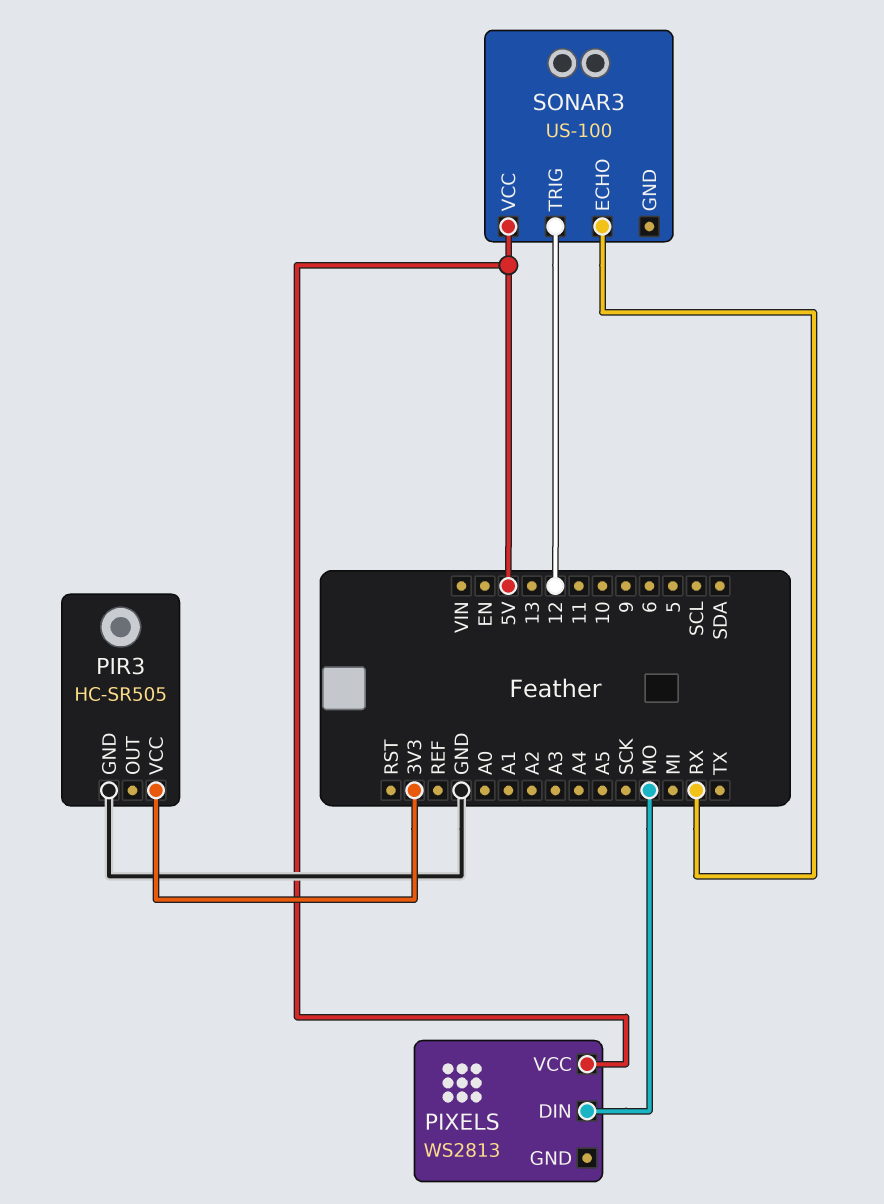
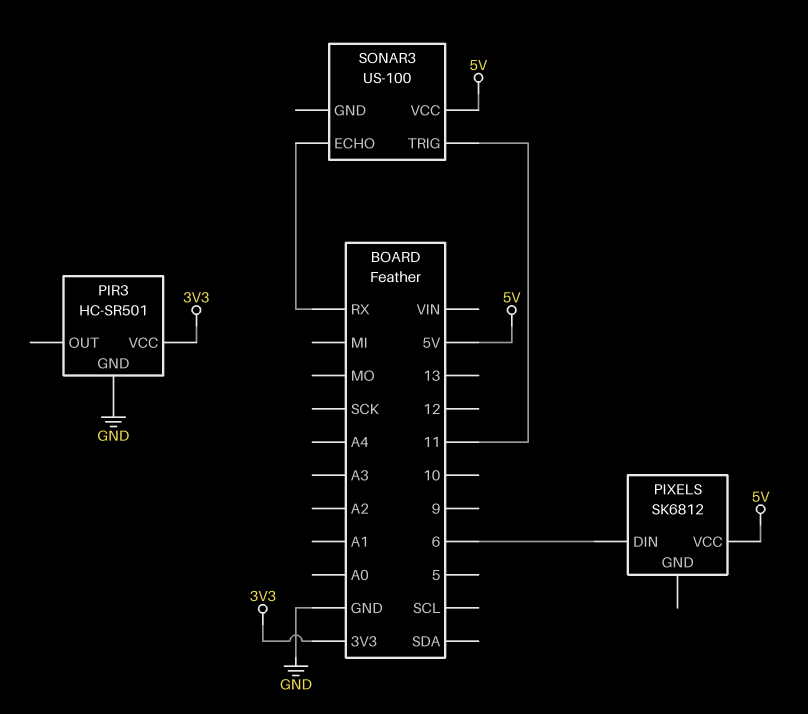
PIR3: HC-SR505 -> HC-SR501
PIXELS: WS2813 -> SK6812
PIXELS pin DIN: MO -> 6
SONAR3 pin TRIG: 12 -> 11

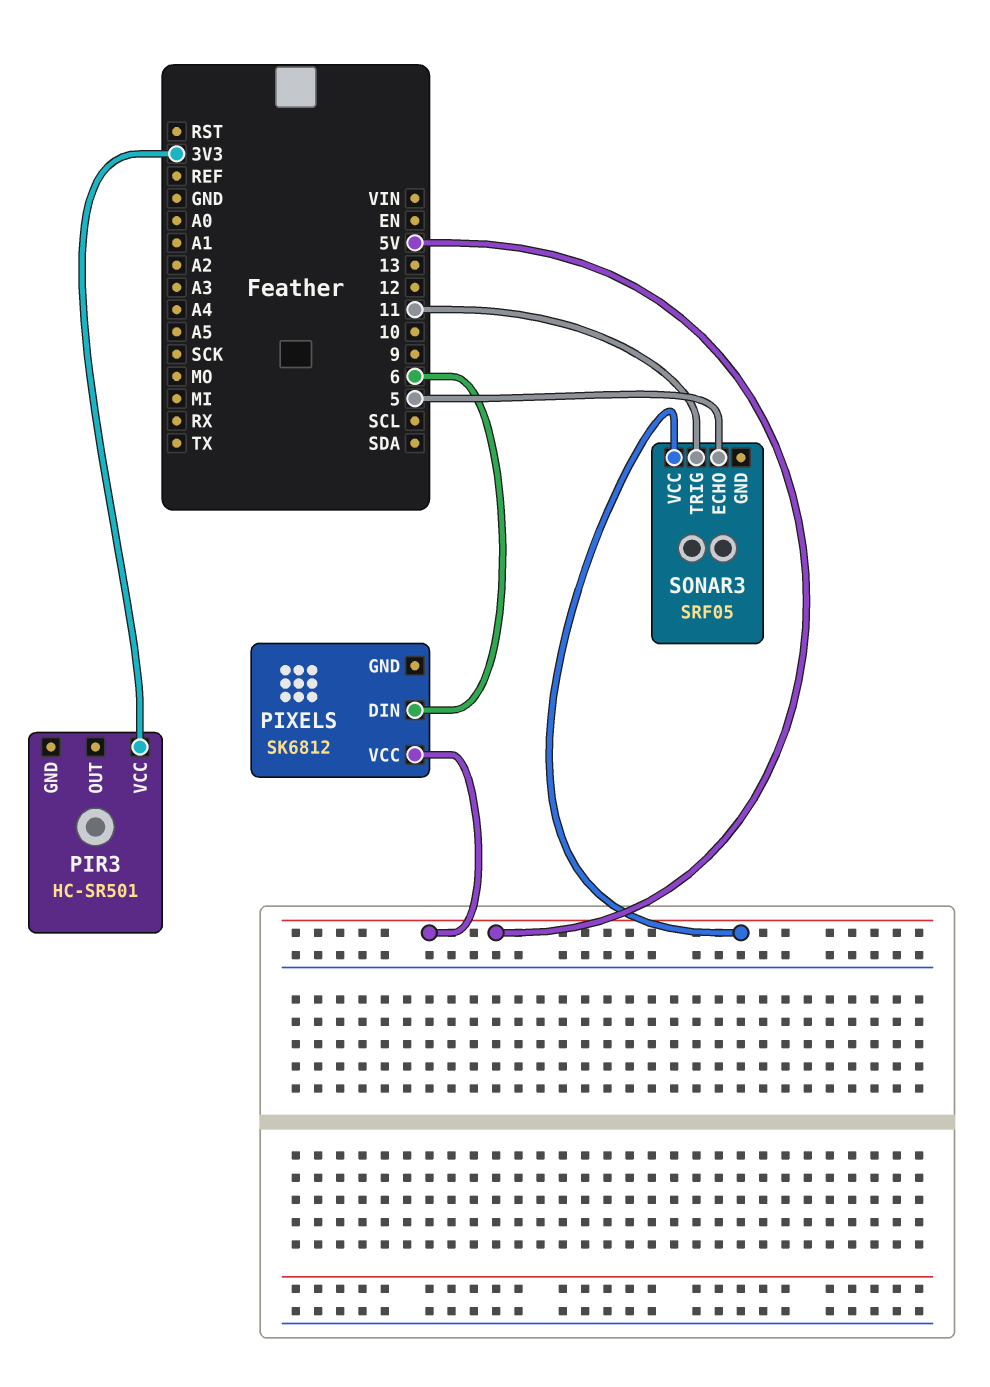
PIR3 pin GND: GND -> none
SONAR3: US-100 -> SRF05
SONAR3 pin ECHO: RX -> 5

